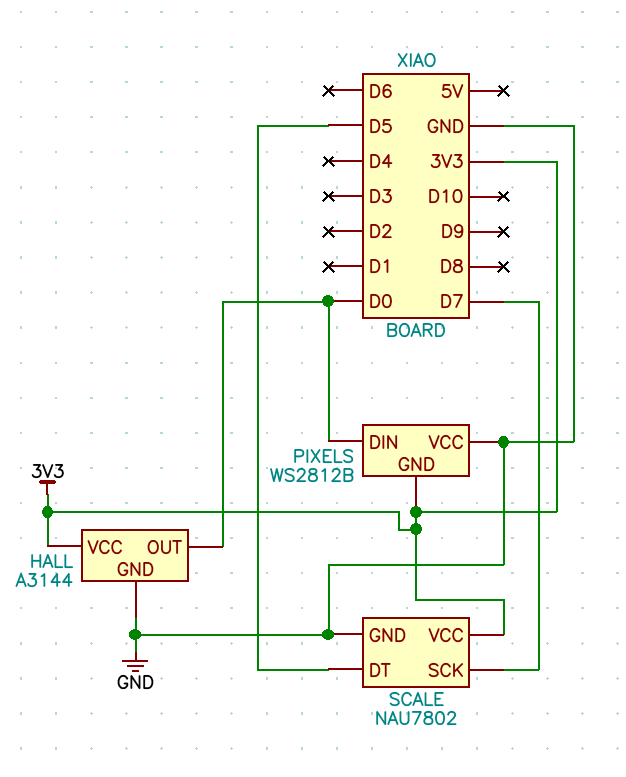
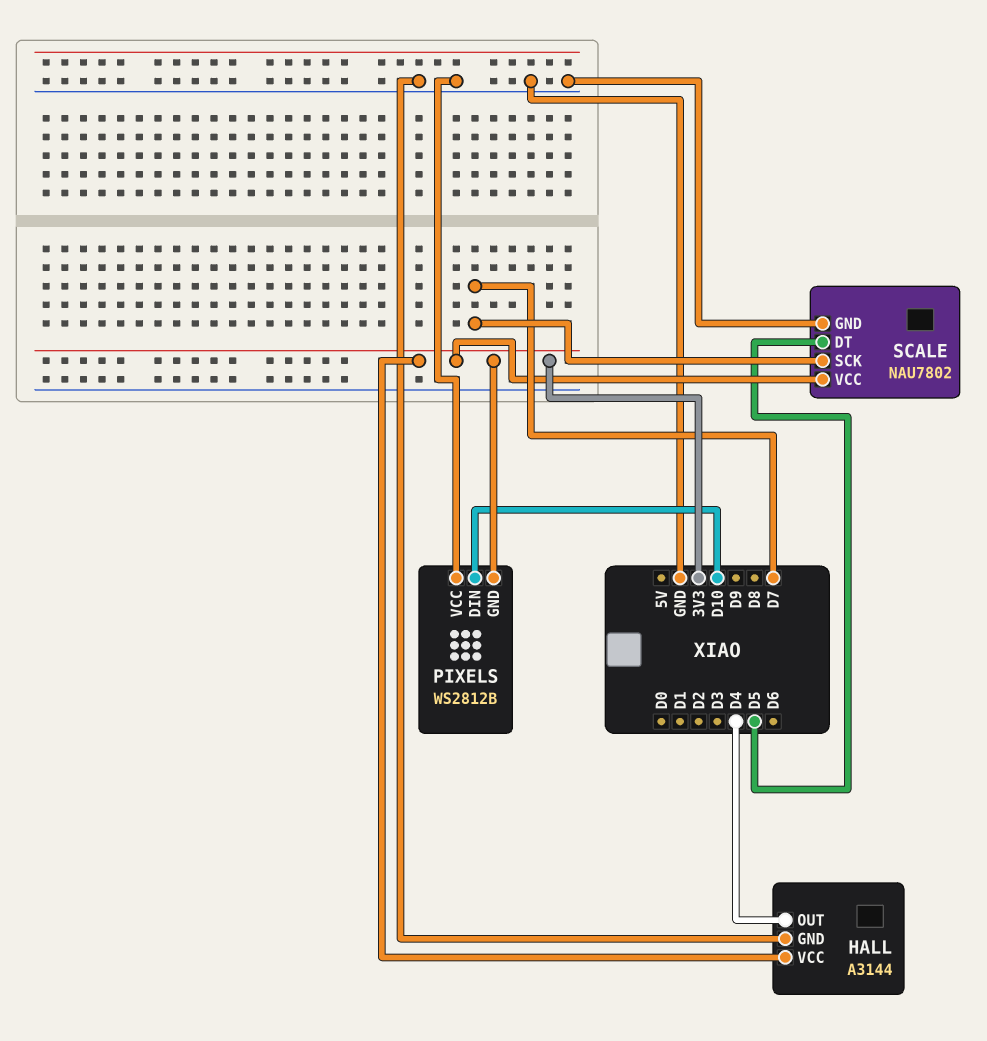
HALL pin OUT: D0 -> D4
PIXELS pin DIN: D0 -> D10

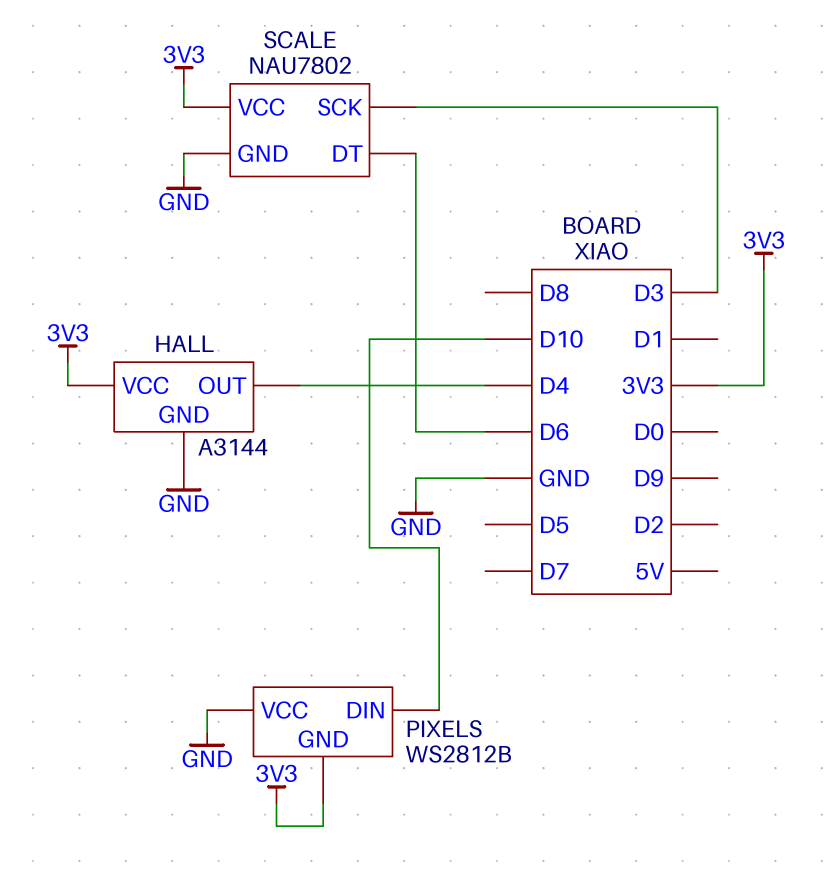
SCALE pin DT: D5 -> D6
SCALE pin SCK: D7 -> D3

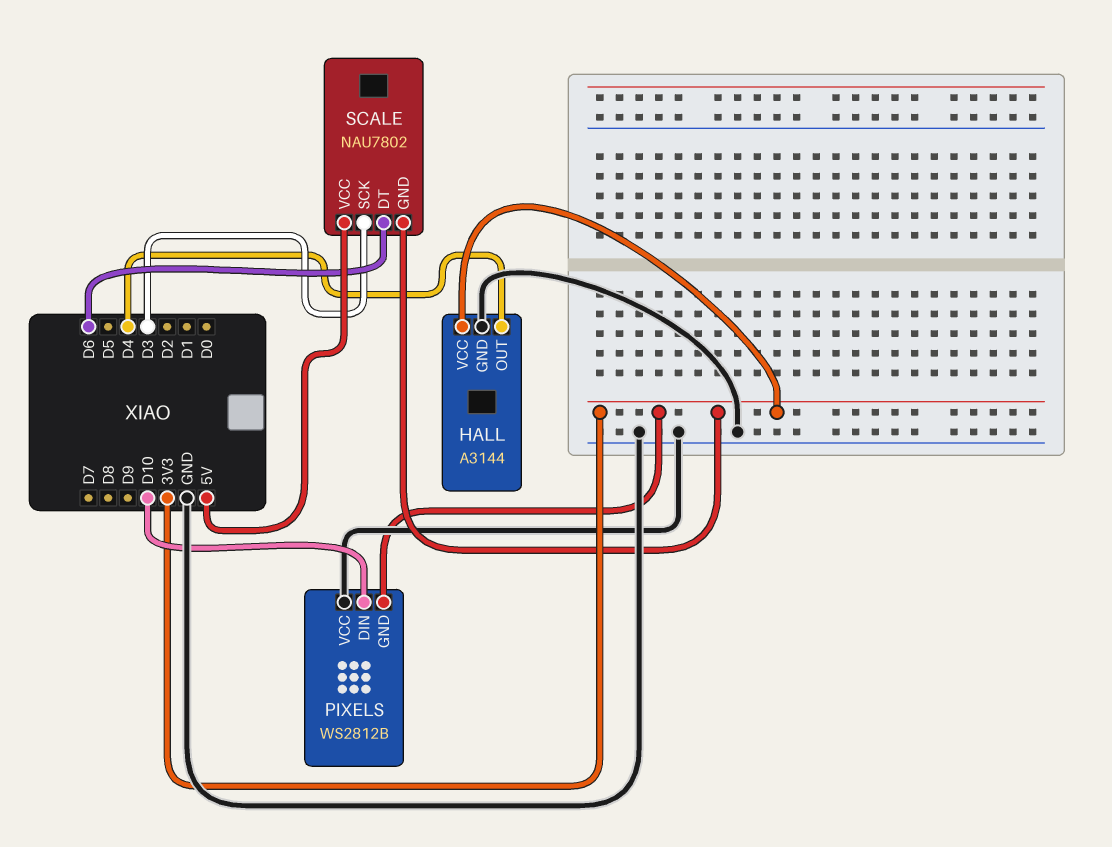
SCALE pin GND: GND -> 3V3
SCALE pin VCC: 3V3 -> 5V

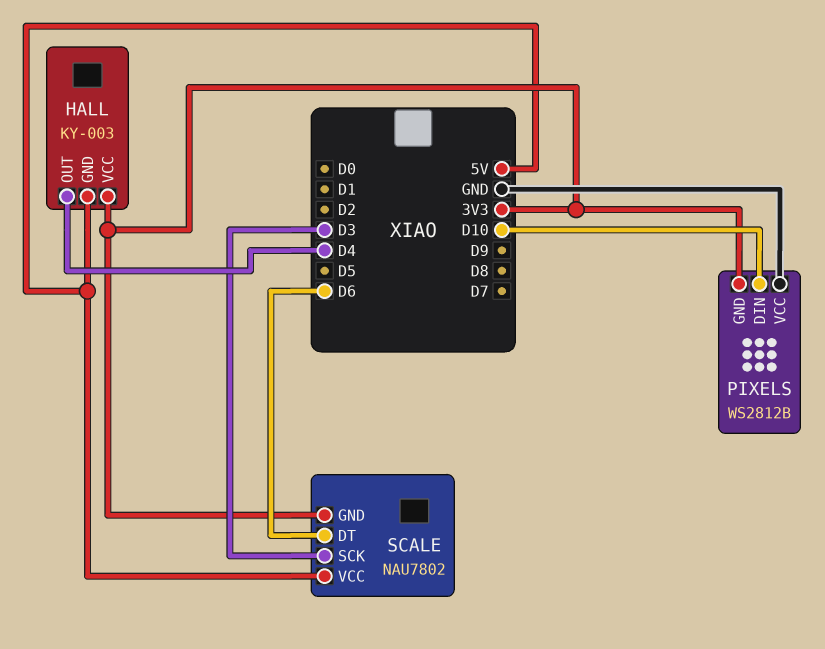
HALL: A3144 -> KY-003
HALL pin GND: GND -> 5V

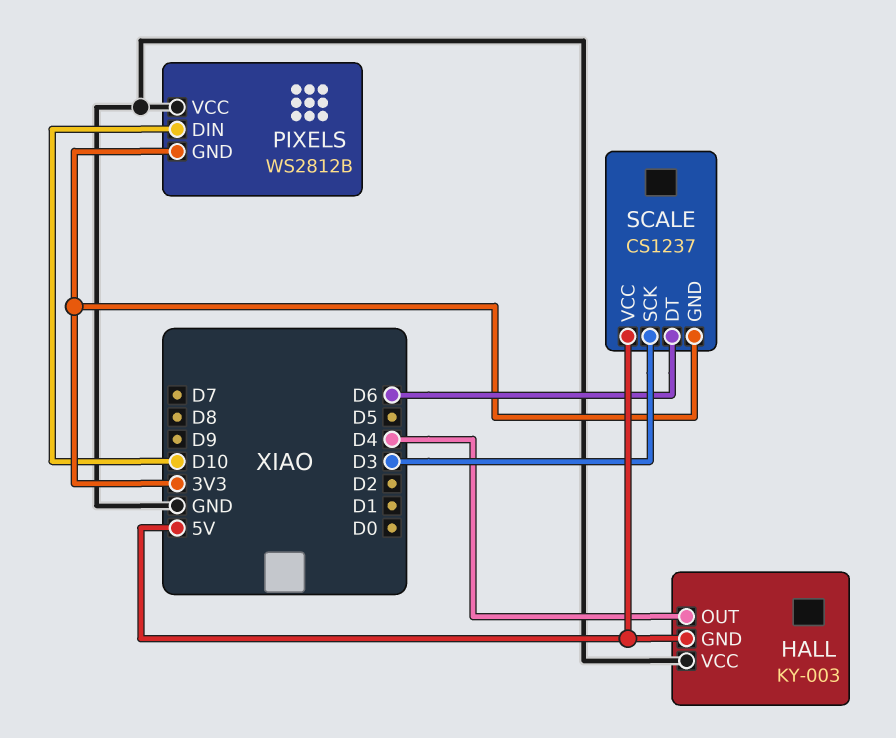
HALL pin VCC: 3V3 -> GND
SCALE: NAU7802 -> CS1237

